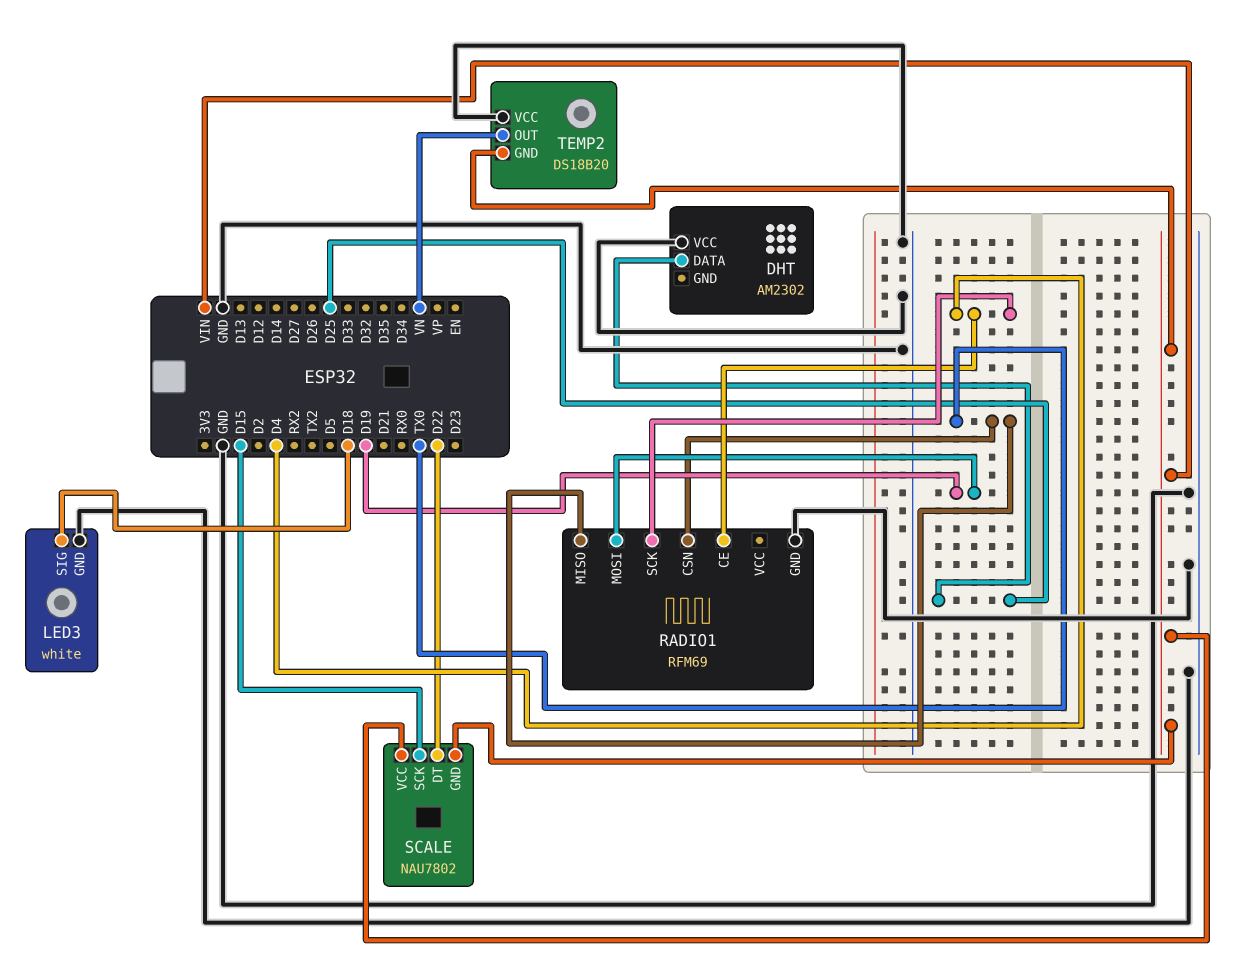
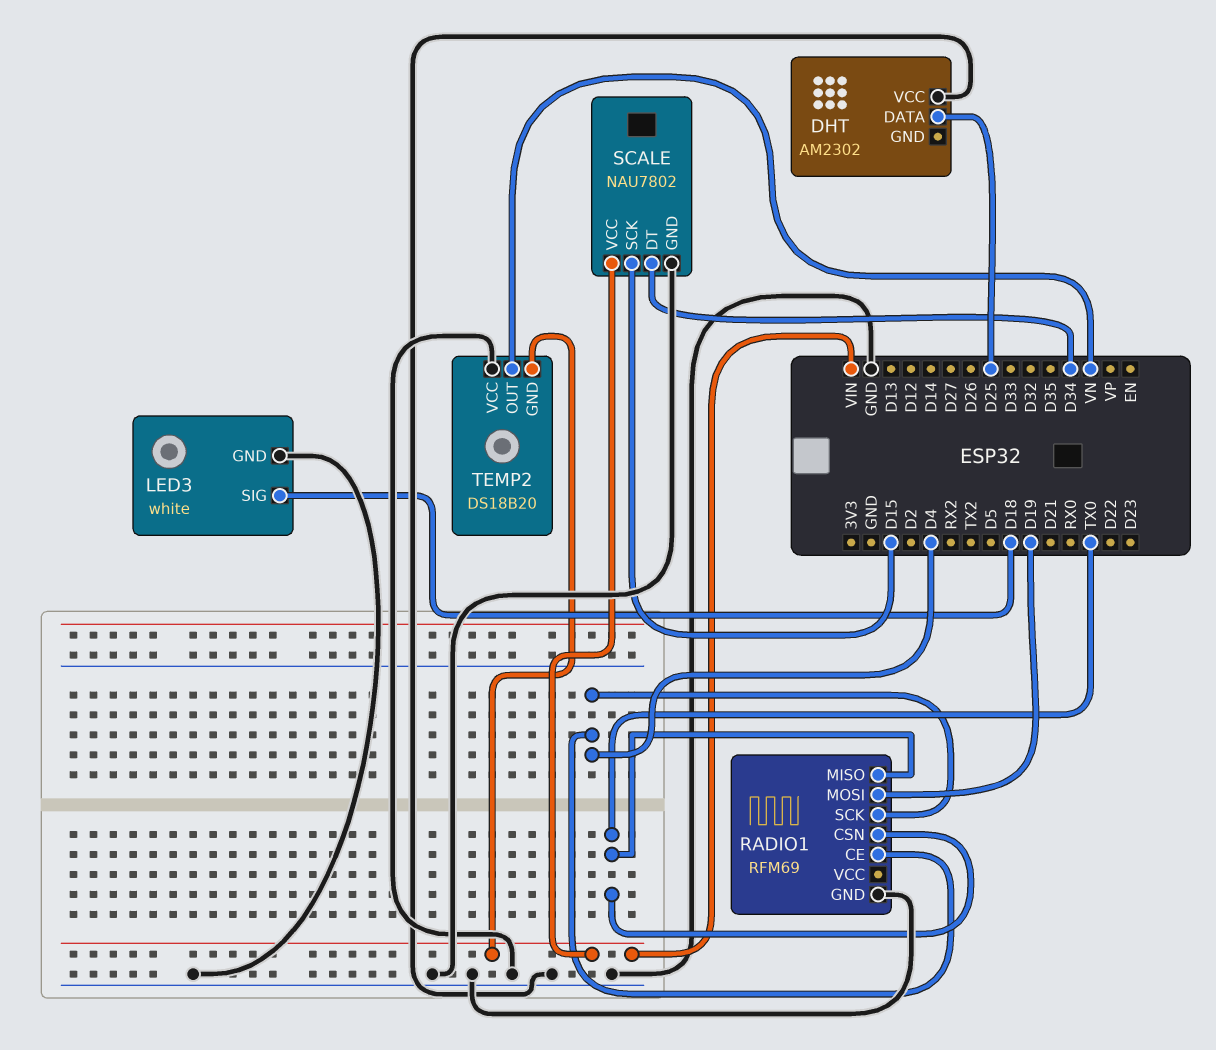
SCALE pin DT: D22 -> D34
SCALE pin GND: VIN -> GND

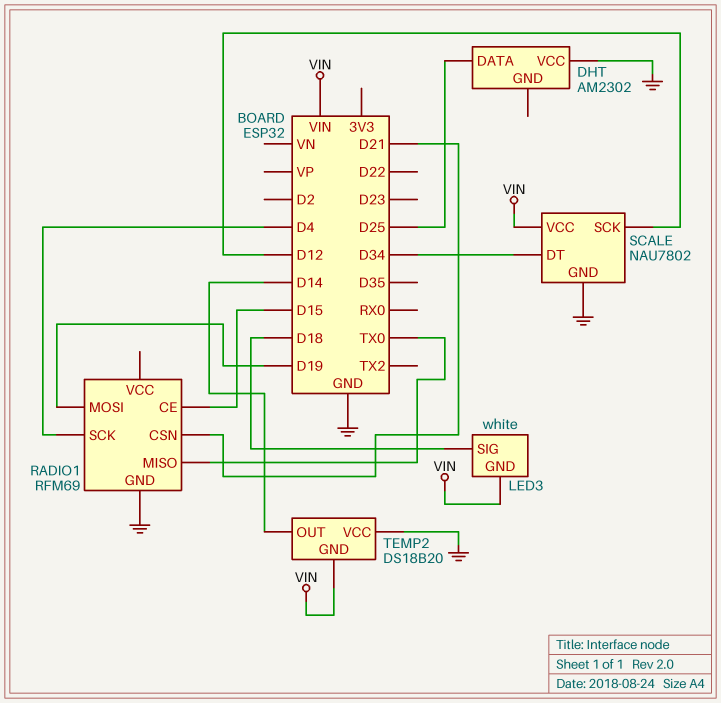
LED3 pin GND: GND -> VIN
RADIO1 pin CE: D4 -> D15
RADIO1 pin CSN: TX0 -> D21
SCALE pin SCK: D15 -> D12
TEMP2 pin OUT: VN -> D14

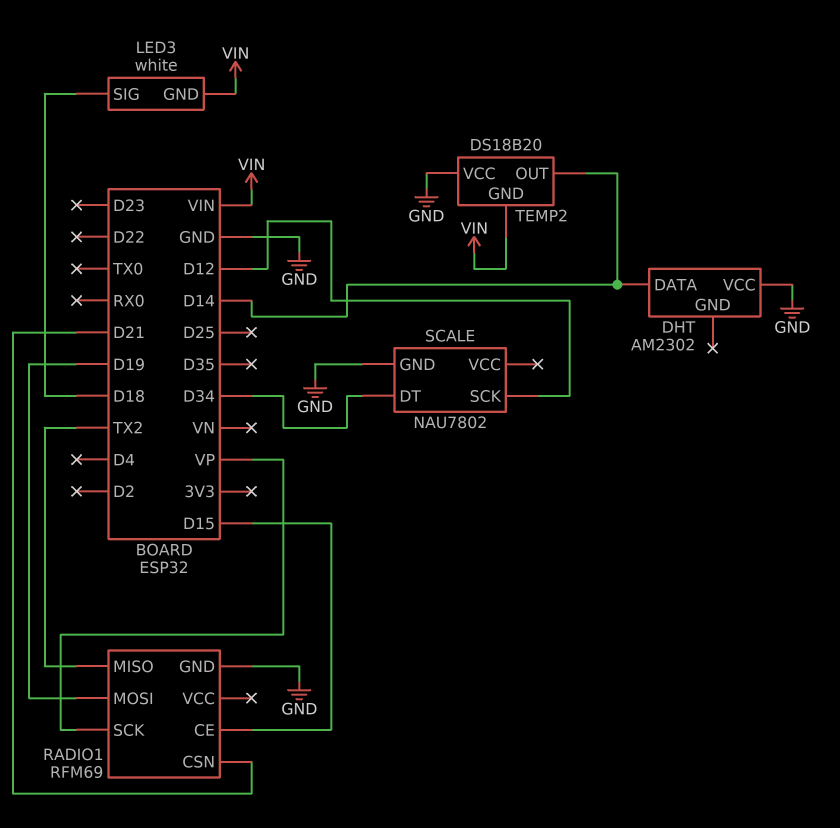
DHT pin DATA: D25 -> D14
RADIO1 pin MISO: TX0 -> TX2
RADIO1 pin SCK: D4 -> VP
SCALE pin VCC: VIN -> none

